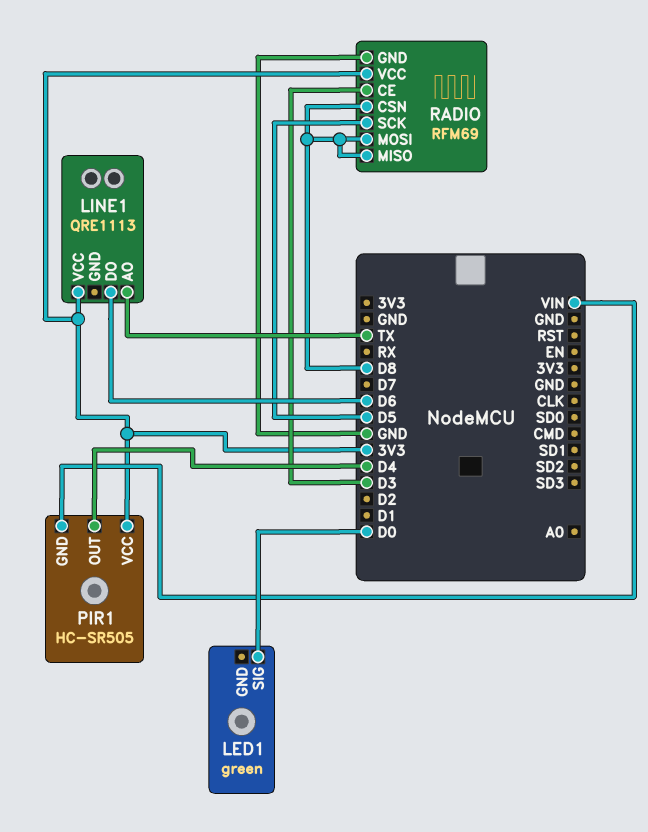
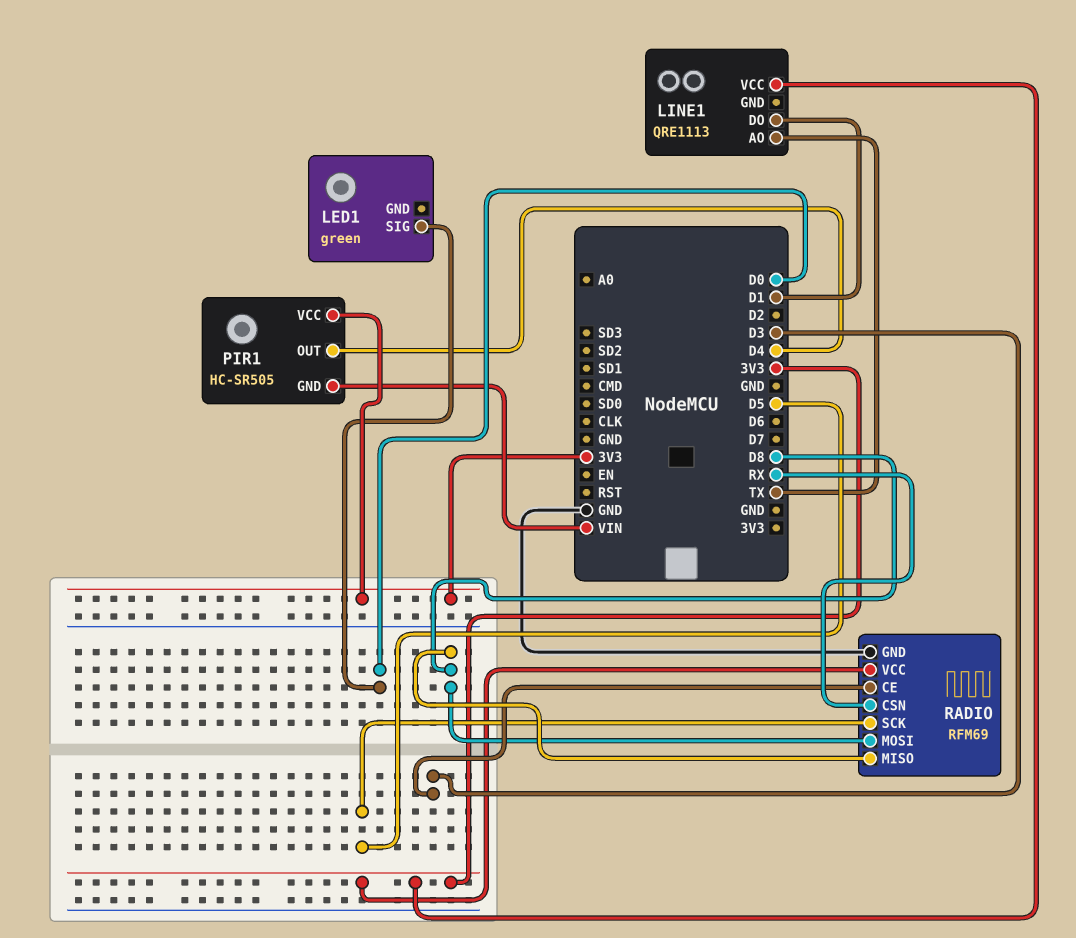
LINE1 pin DO: D6 -> D1
RADIO pin CSN: D8 -> RX

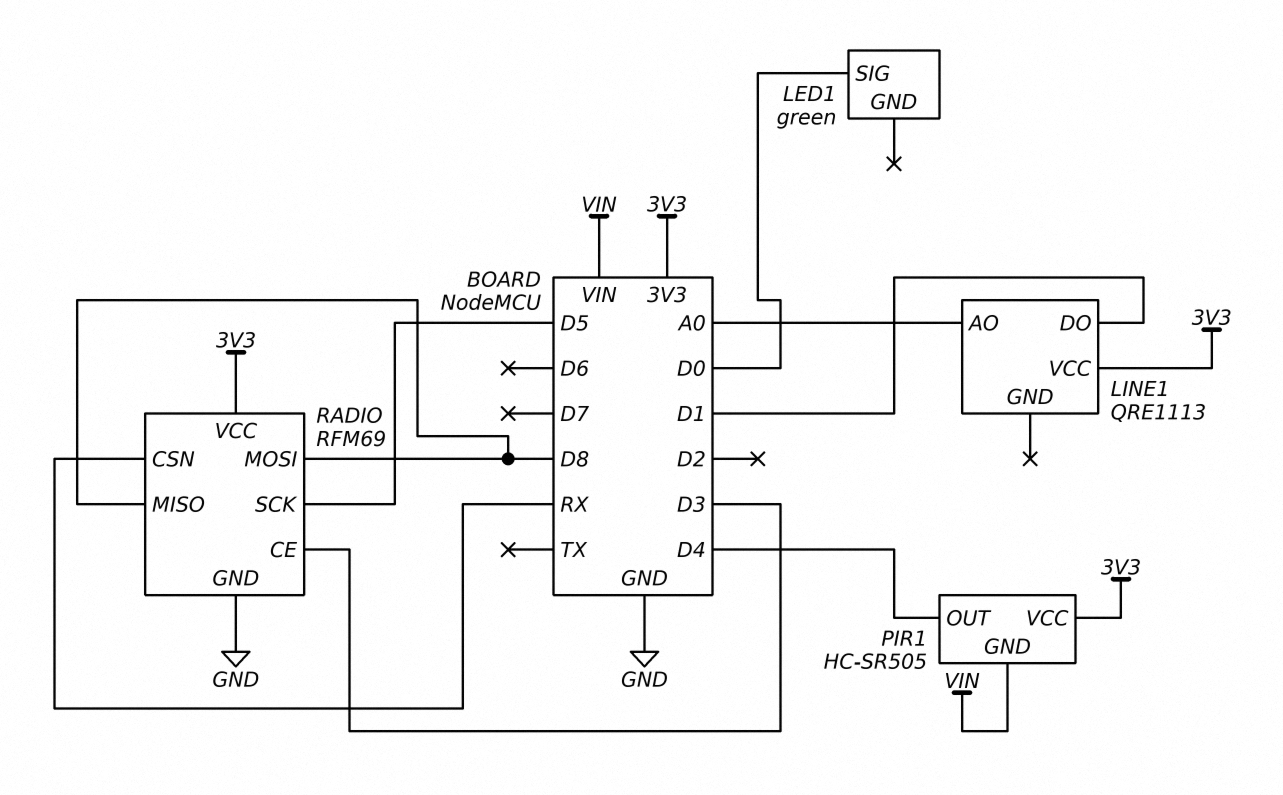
LINE1 pin AO: TX -> A0

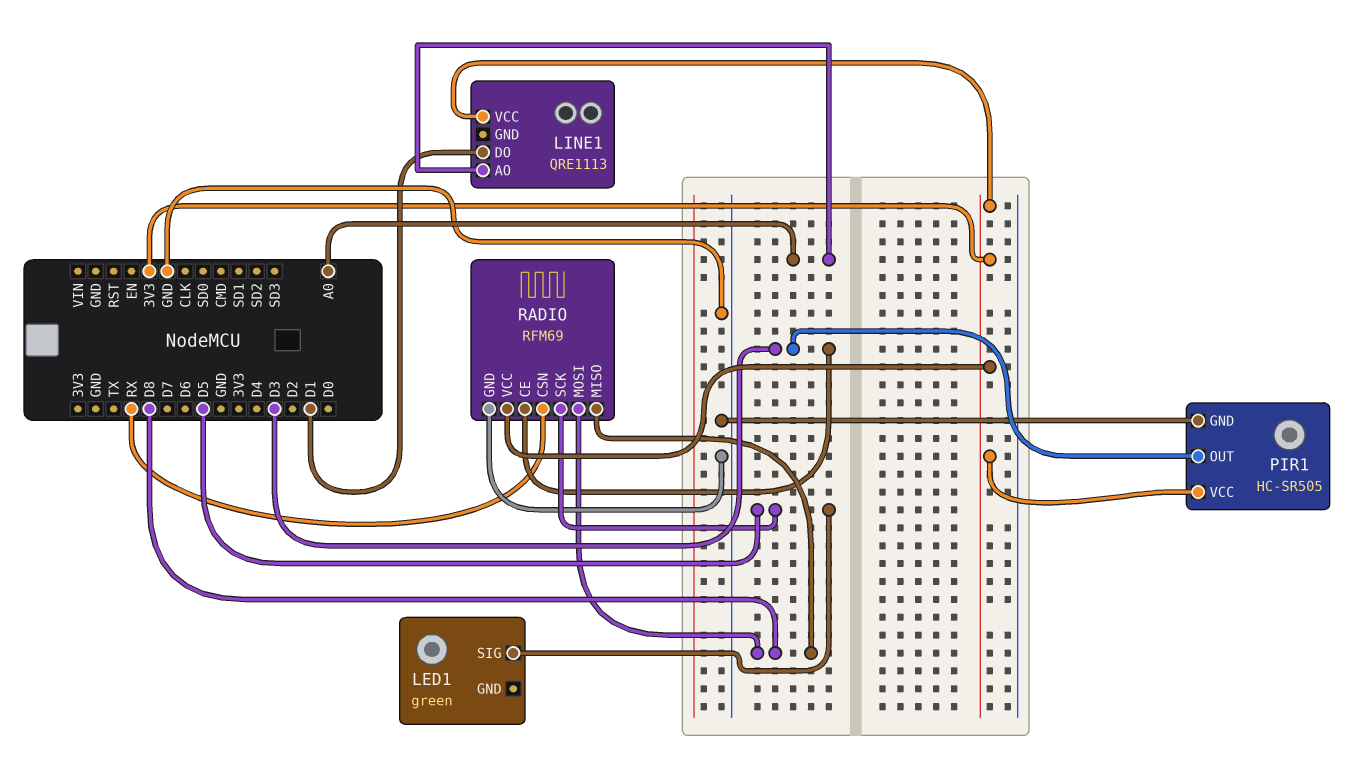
LED1 pin SIG: D0 -> D5
PIR1 pin GND: VIN -> GND
PIR1 pin OUT: D4 -> D3

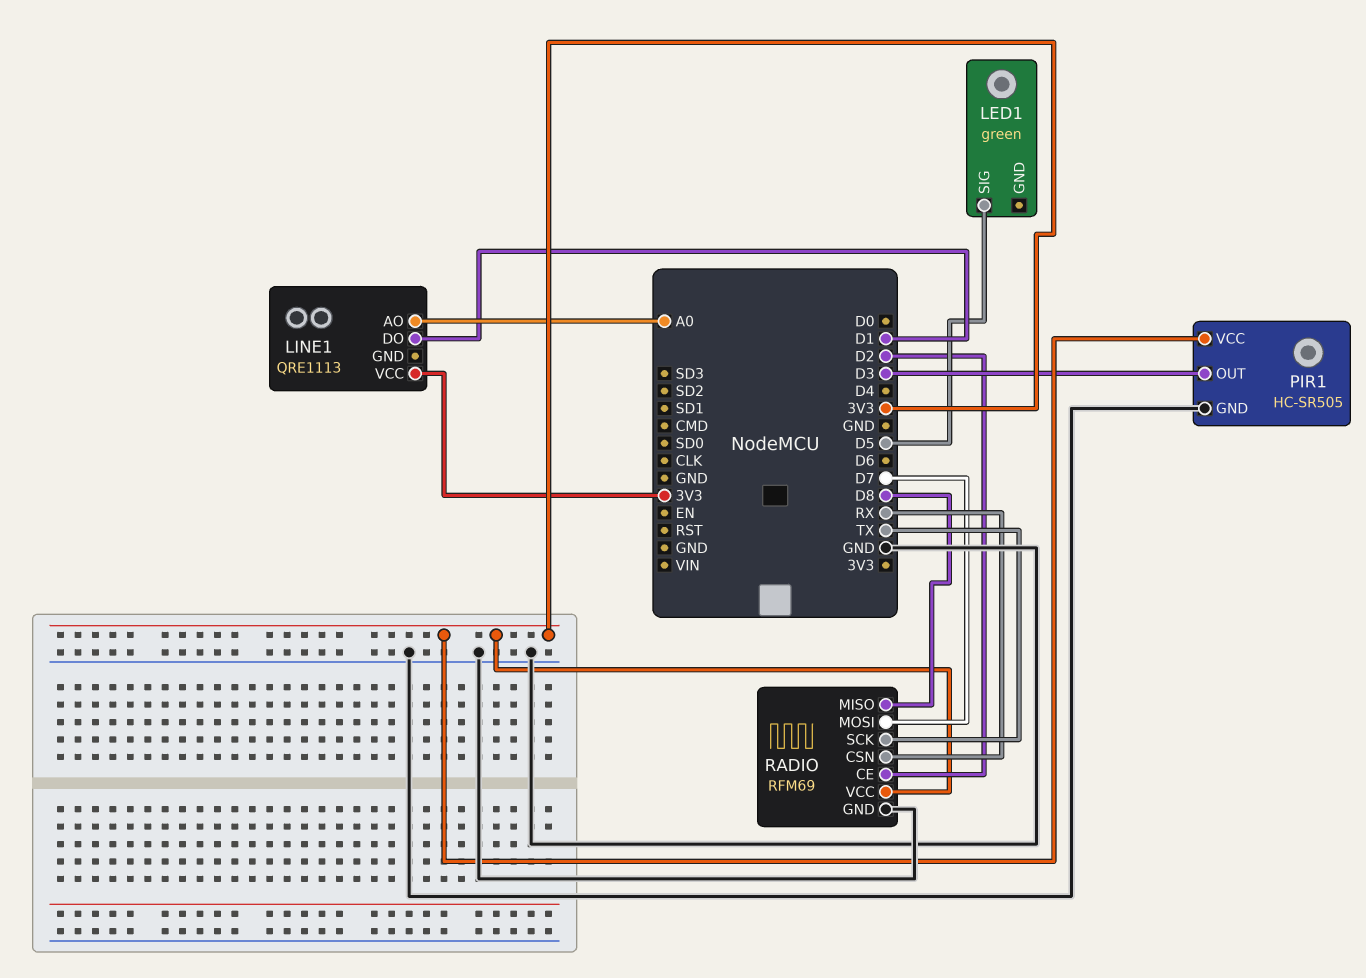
RADIO pin CE: D3 -> D2
RADIO pin MOSI: D8 -> D7
RADIO pin SCK: D5 -> TX

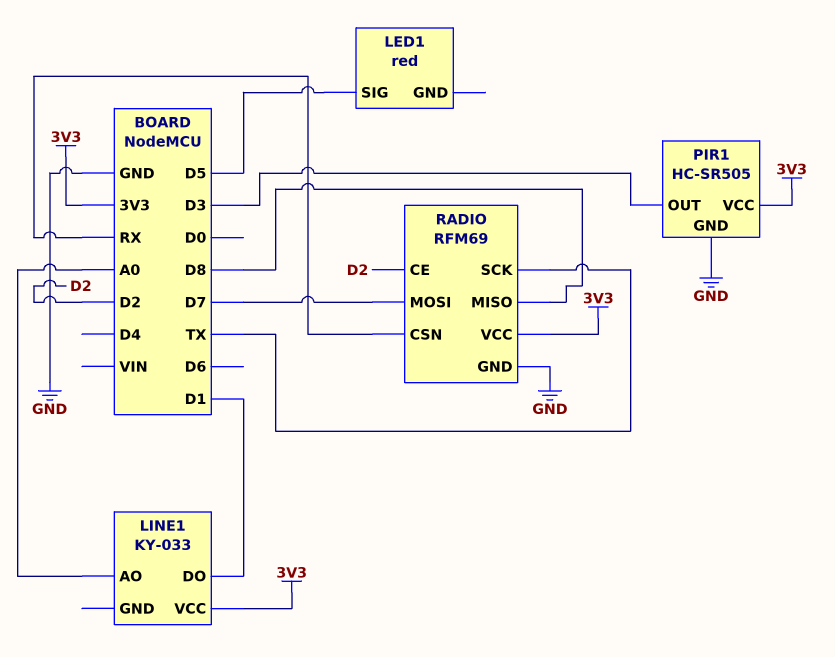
LED1: green -> red
LINE1: QRE1113 -> KY-033

